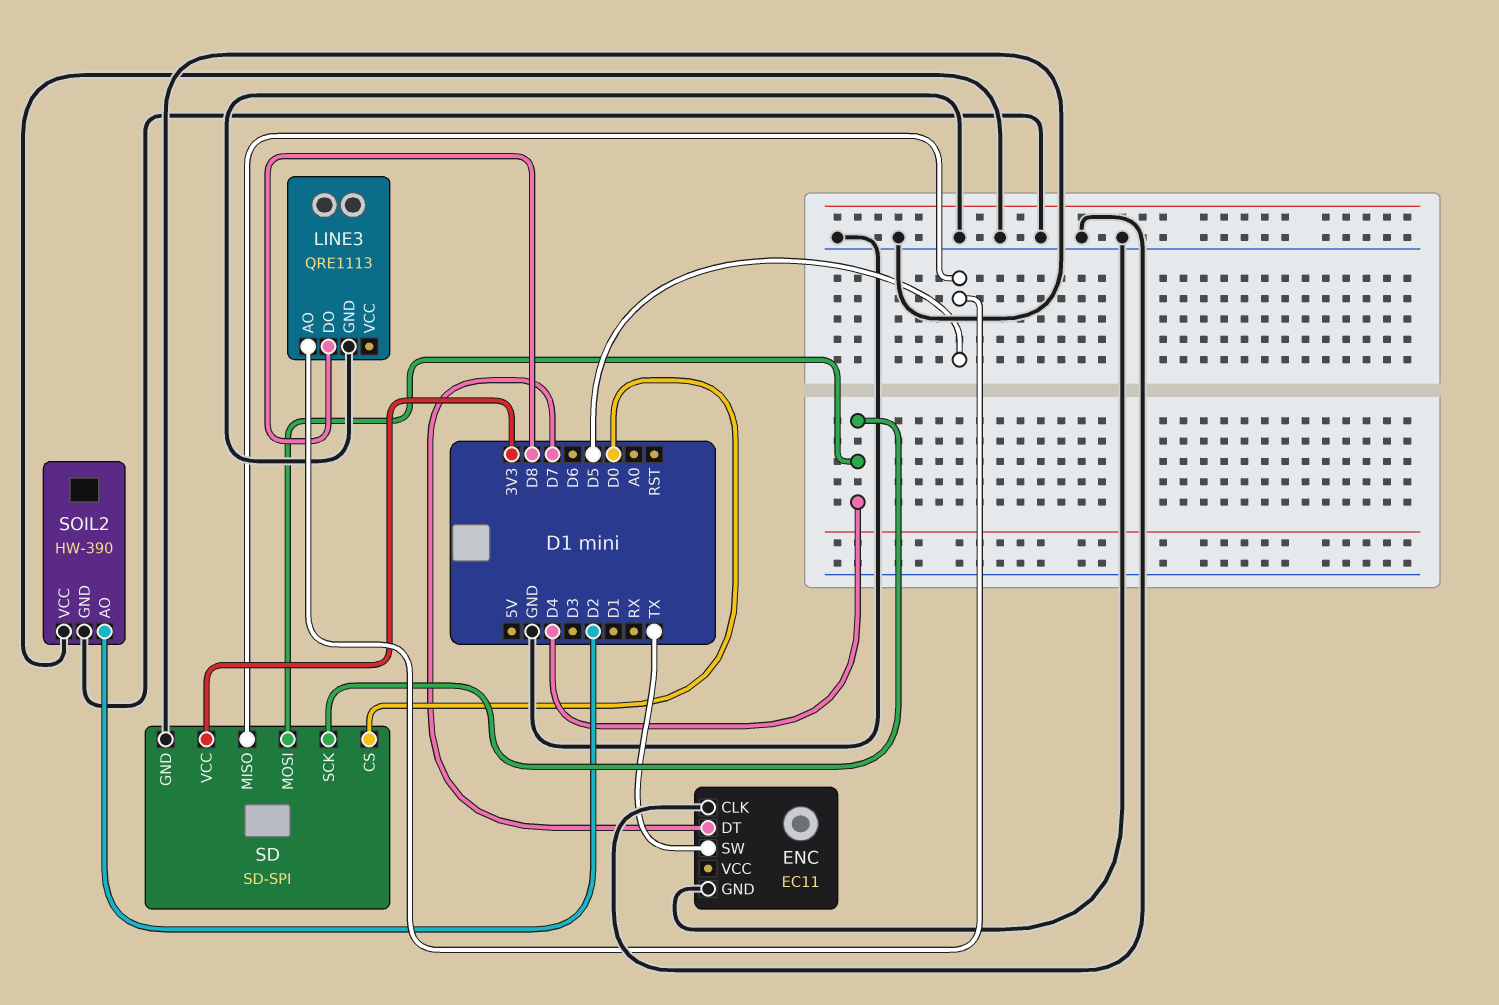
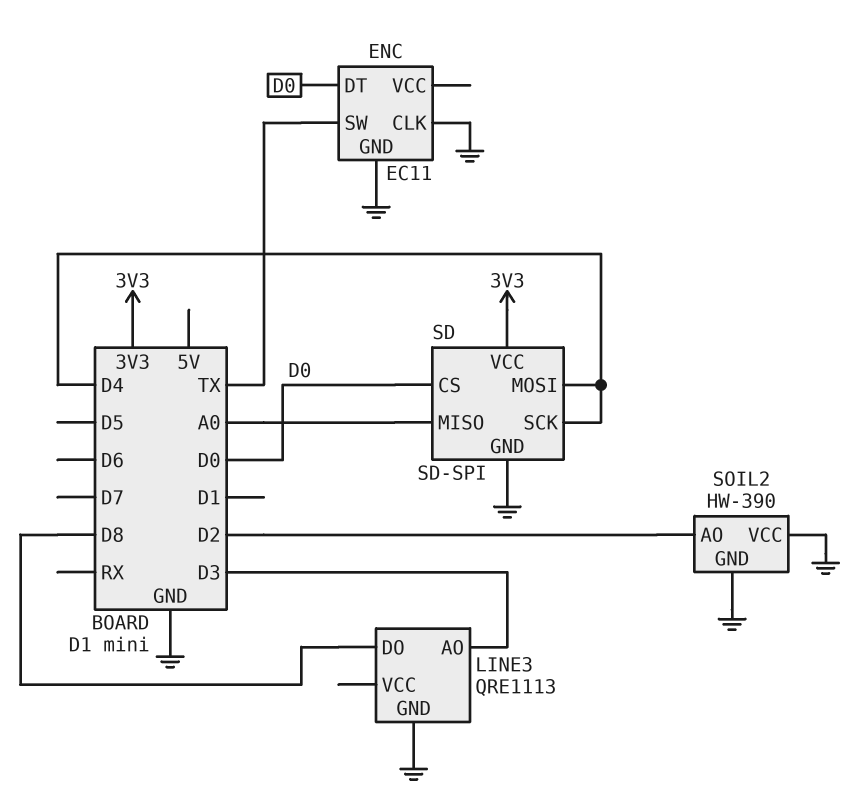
ENC pin DT: D7 -> D0
LINE3 pin AO: D5 -> D3
SD pin MISO: D5 -> A0

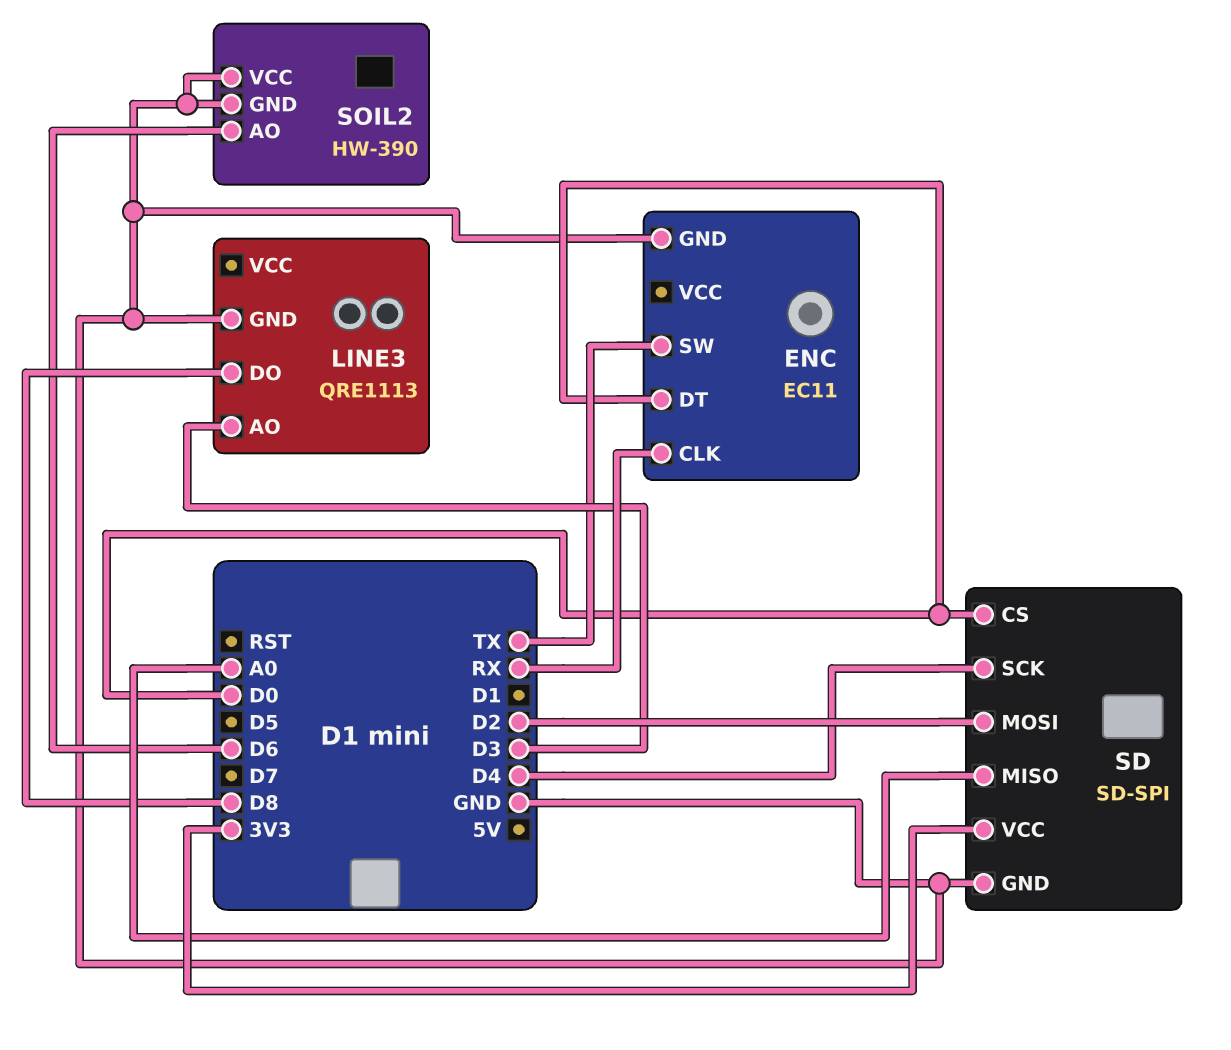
ENC pin CLK: GND -> RX
SD pin MOSI: D4 -> D2
SOIL2 pin AO: D2 -> D6

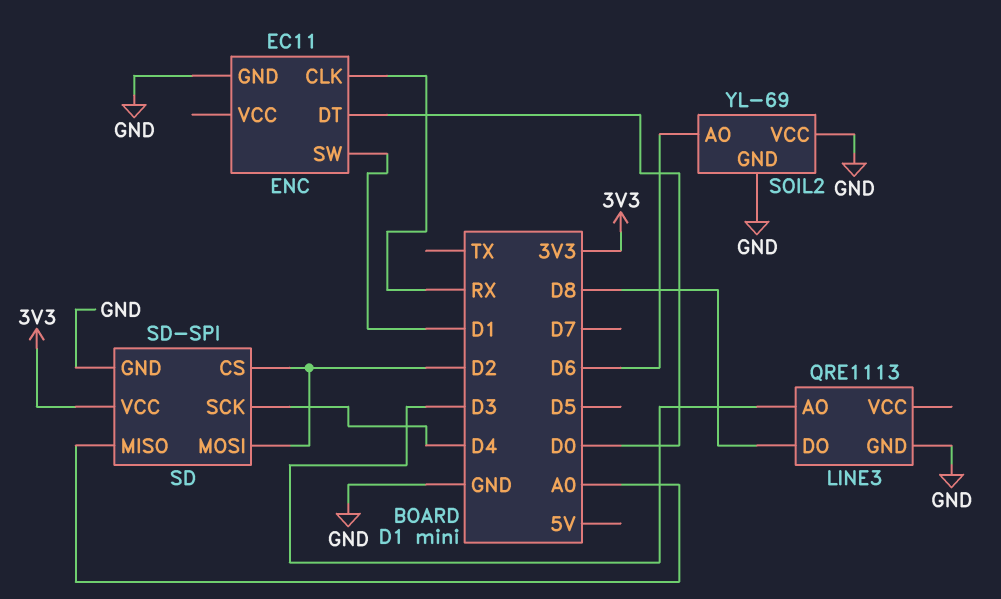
ENC pin SW: TX -> D1
SD pin CS: D0 -> D2
SOIL2: HW-390 -> YL-69

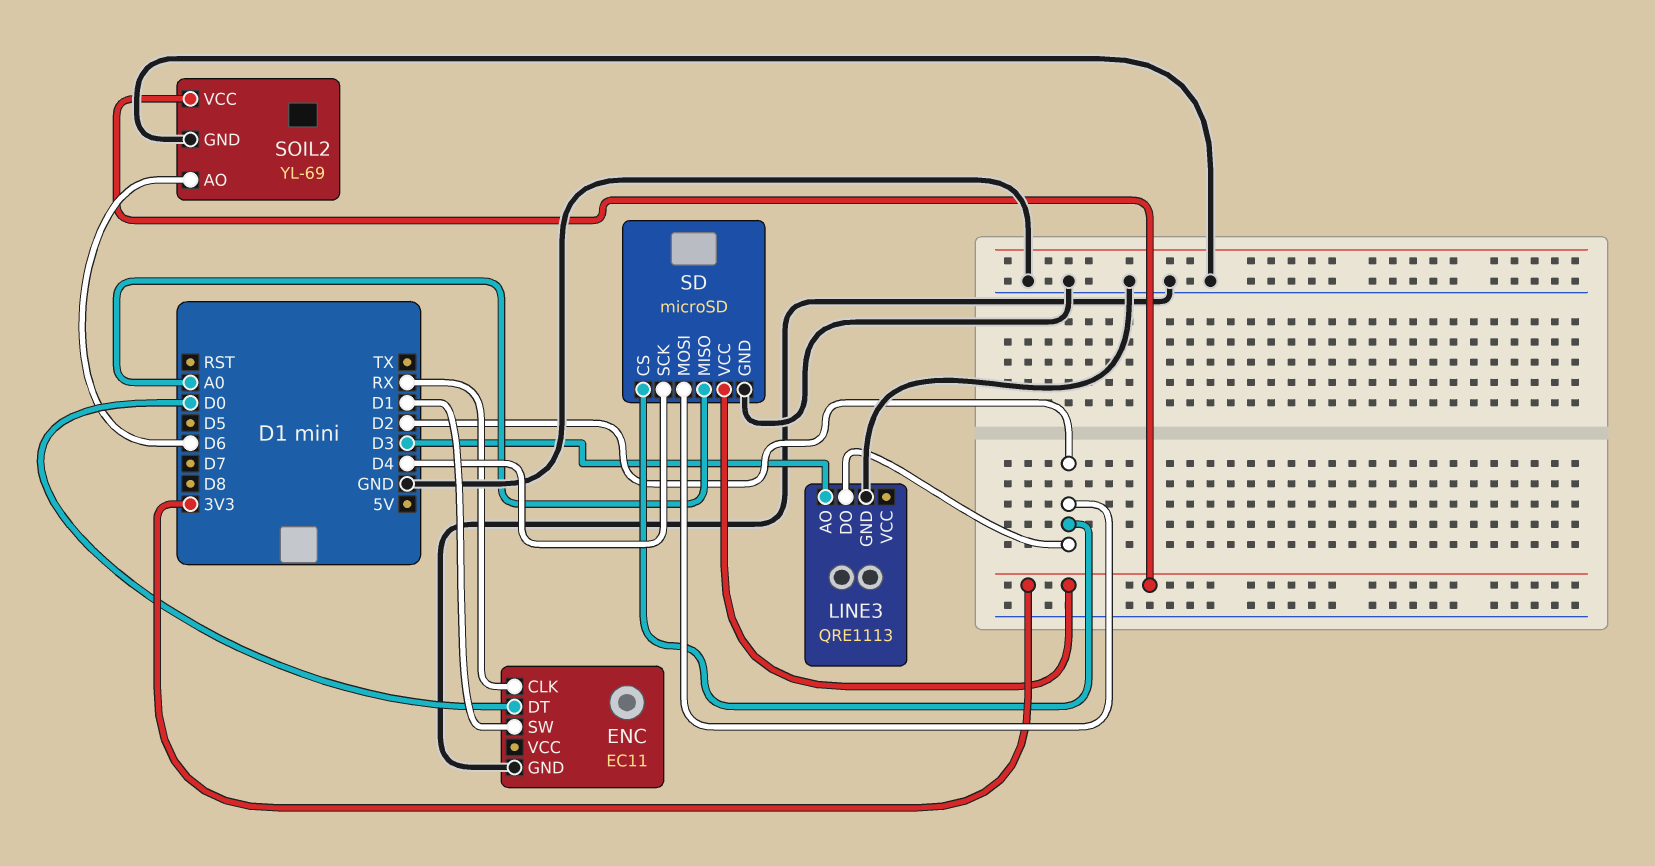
LINE3 pin DO: D8 -> D2
SD: SD-SPI -> microSD
SOIL2 pin VCC: GND -> 3V3

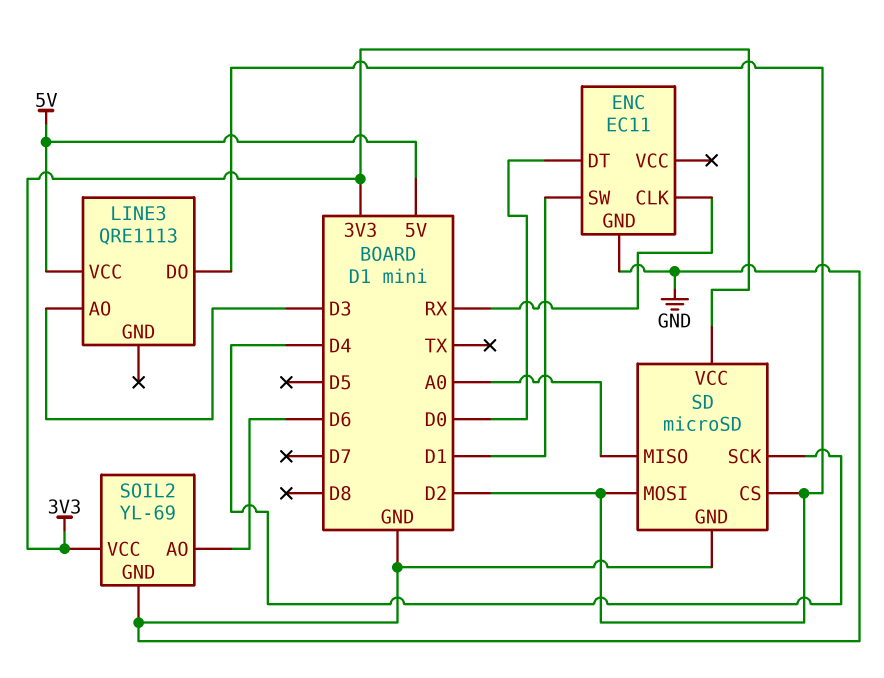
LINE3 pin GND: GND -> none
LINE3 pin VCC: none -> 5V

